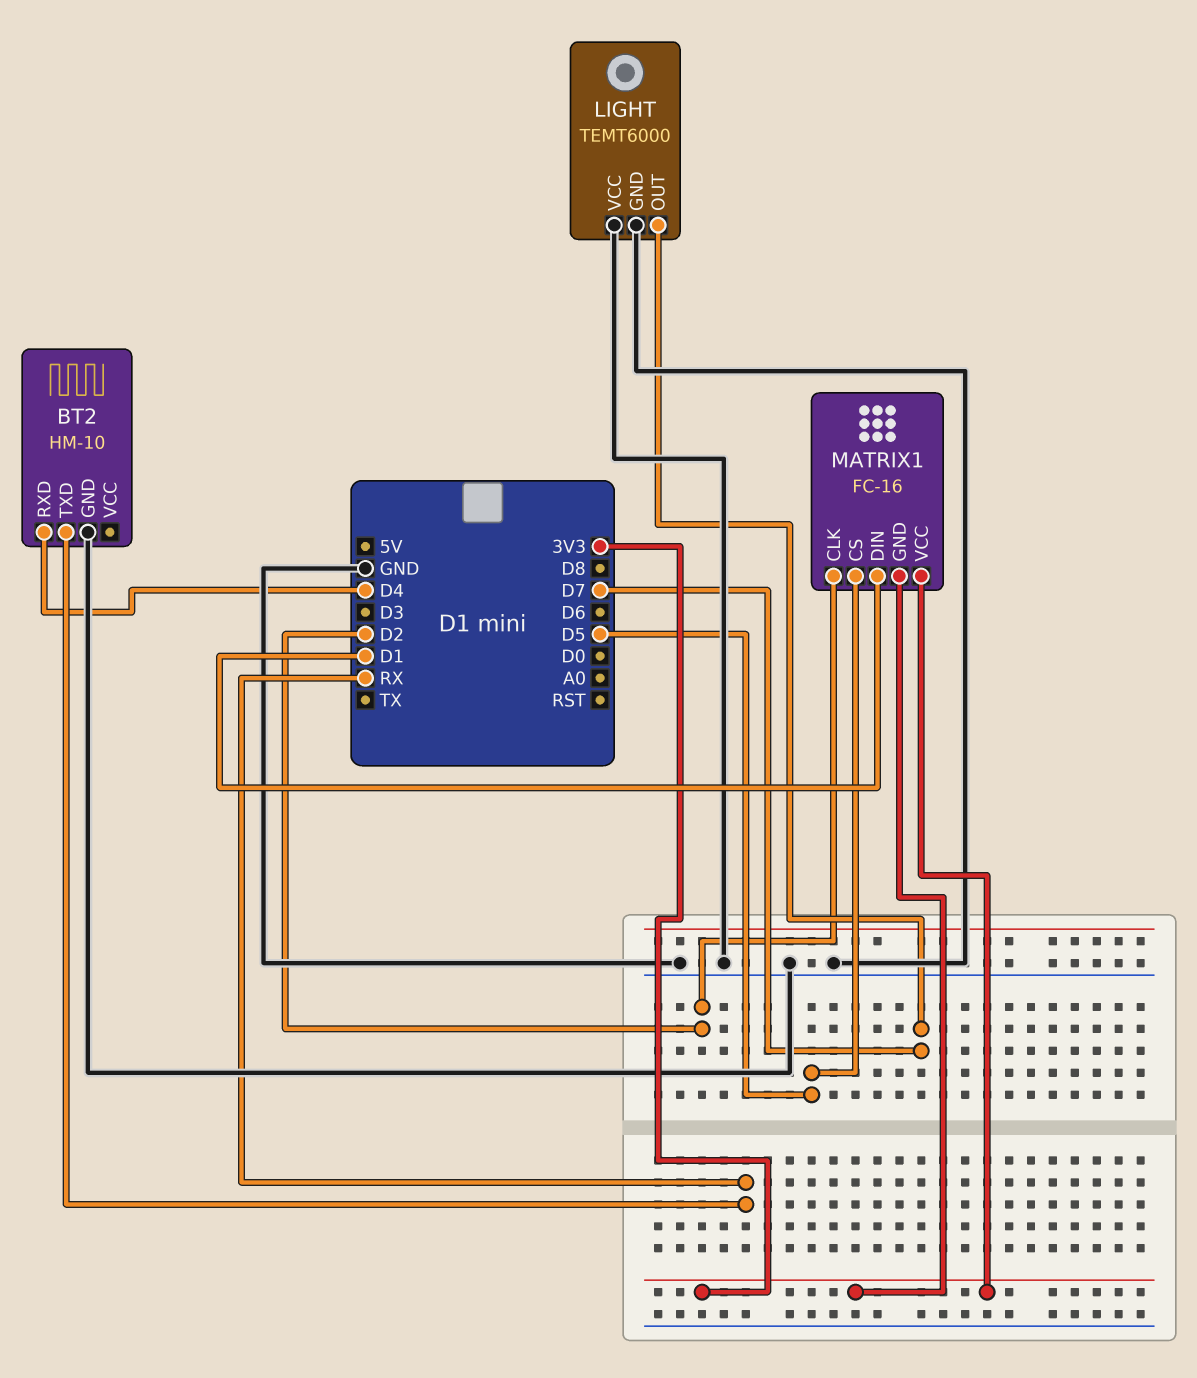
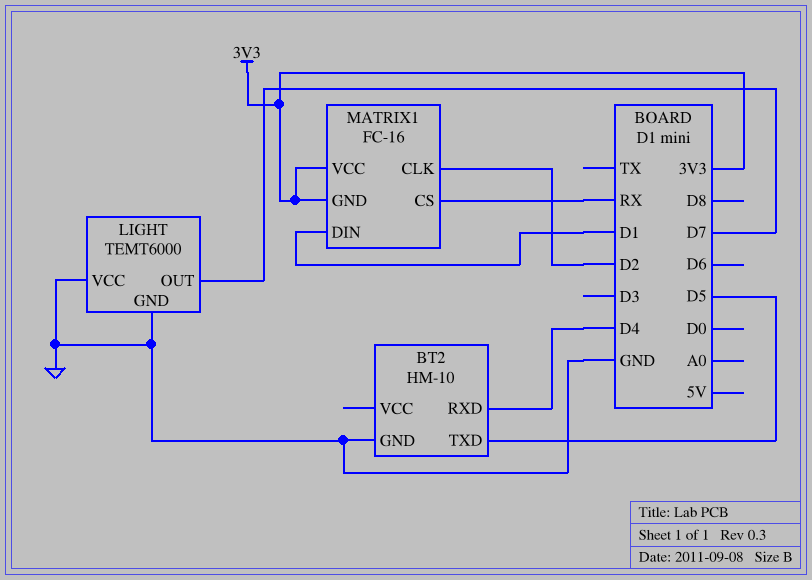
BT2 pin TXD: RX -> D5
MATRIX1 pin CS: D5 -> RX

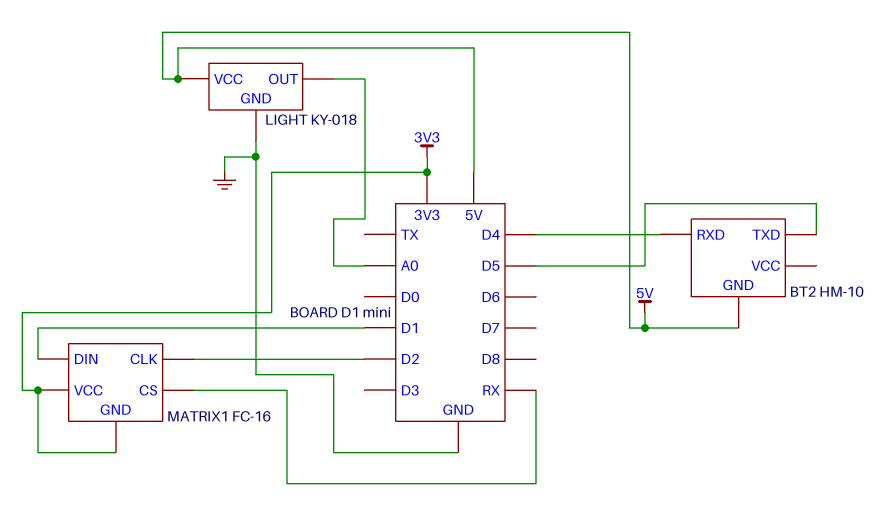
BT2 pin GND: GND -> 5V
LIGHT: TEMT6000 -> KY-018
LIGHT pin OUT: D7 -> A0
LIGHT pin VCC: GND -> 5V

